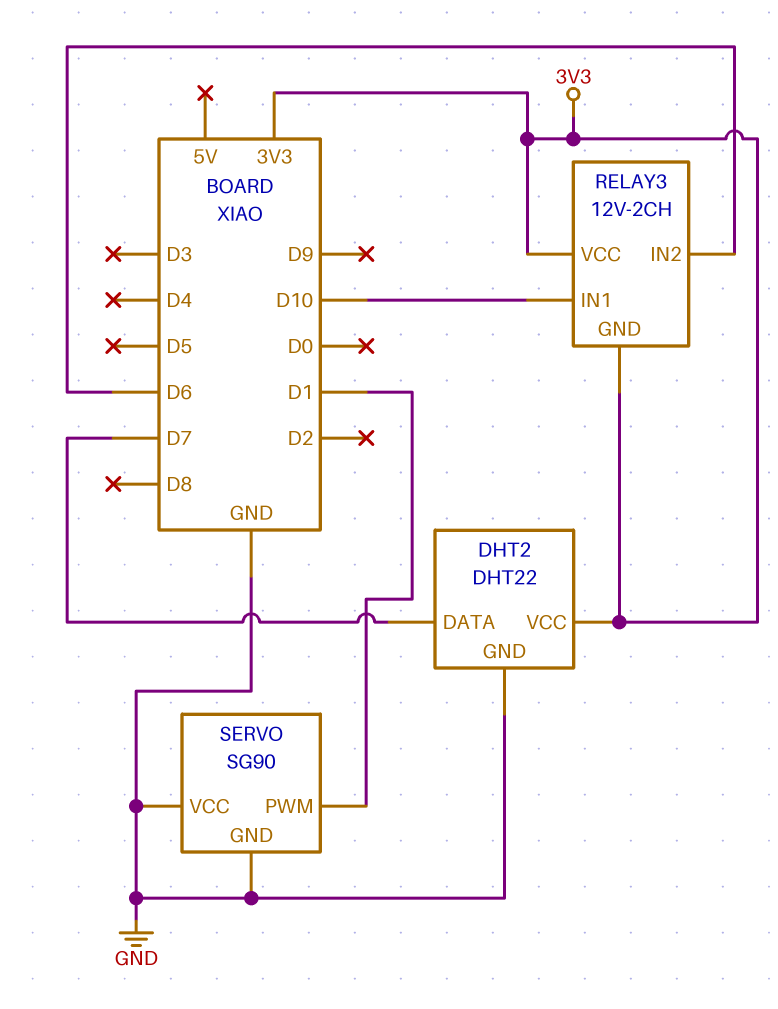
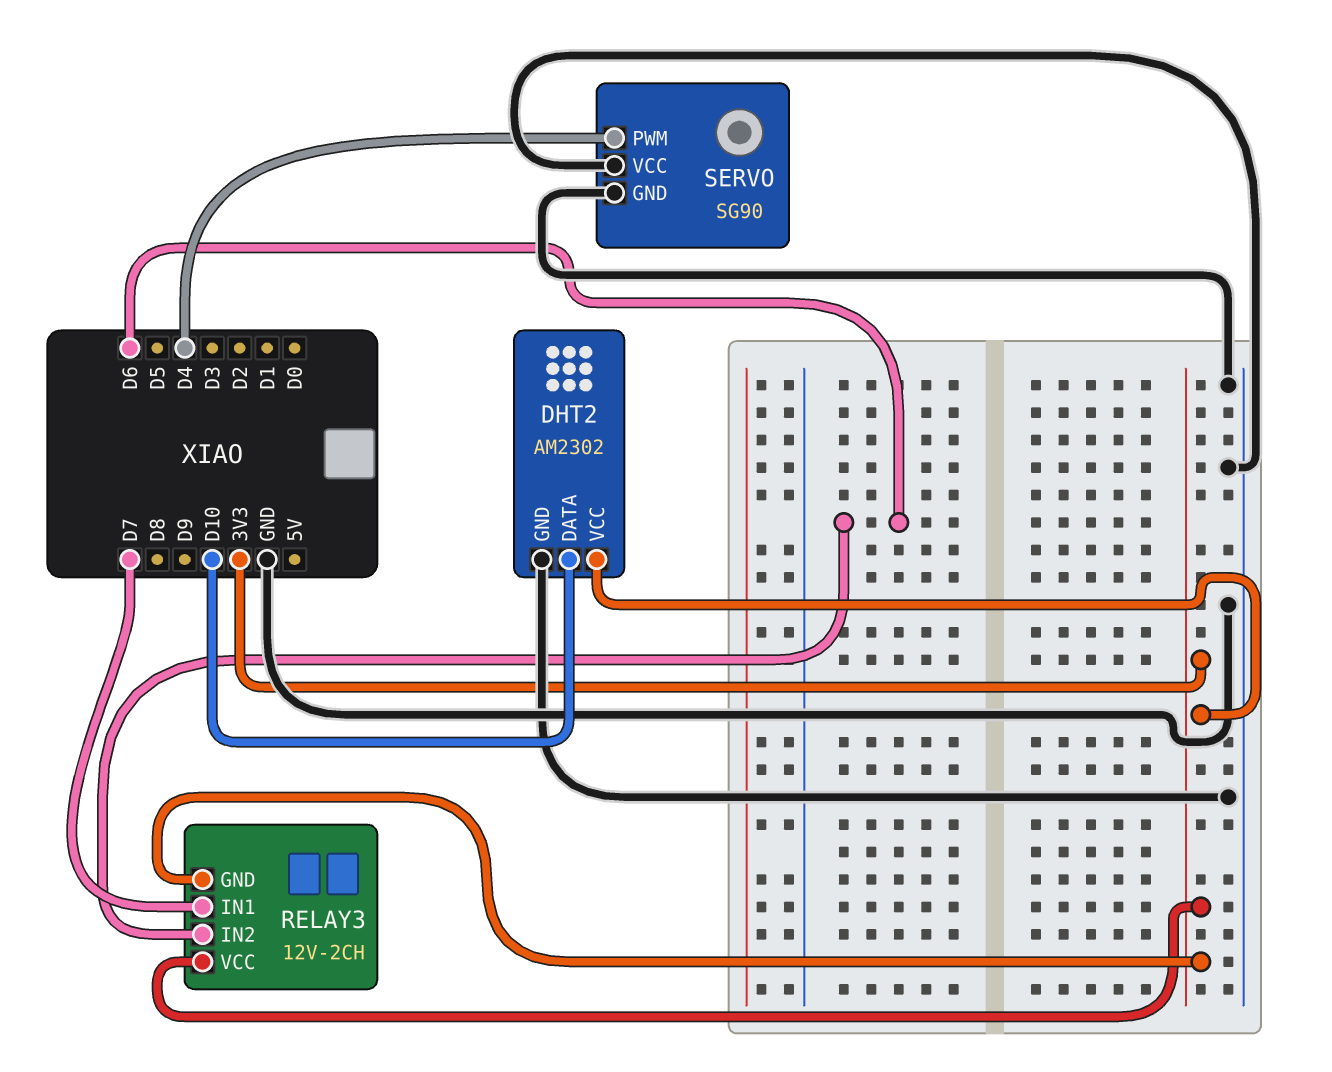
DHT2: DHT22 -> AM2302
DHT2 pin DATA: D7 -> D10
RELAY3 pin IN1: D10 -> D7
SERVO pin PWM: D1 -> D4

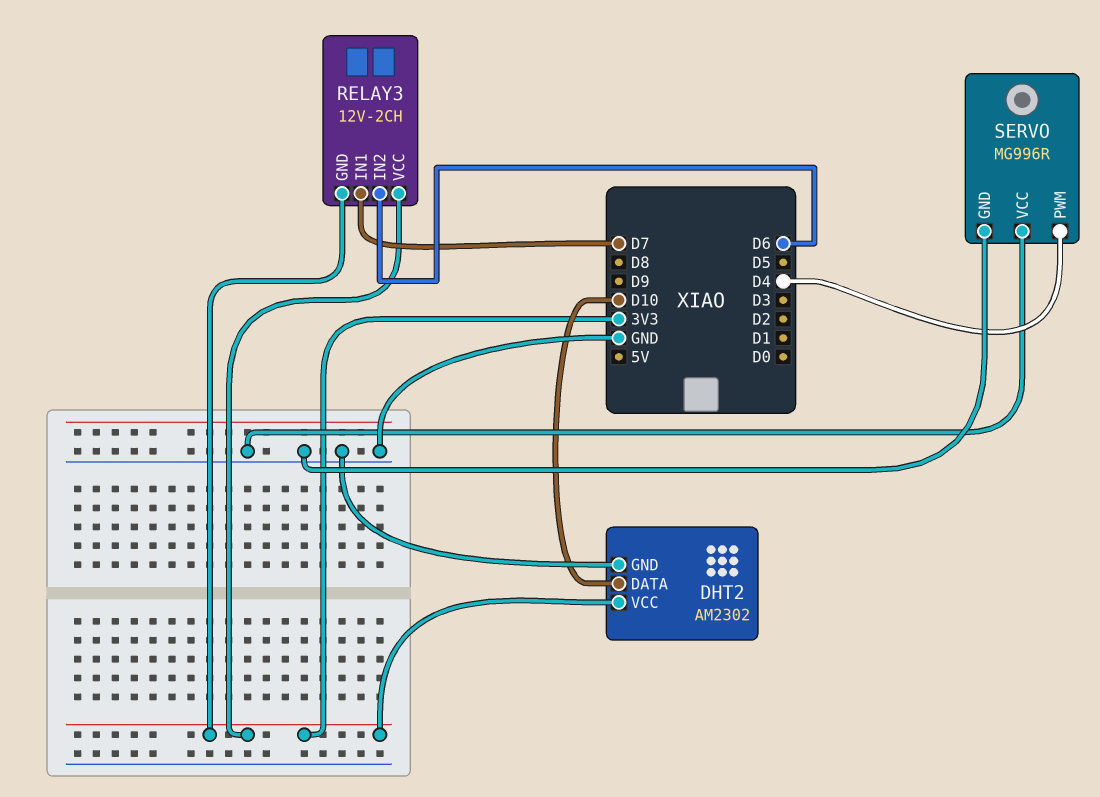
SERVO: SG90 -> MG996R

